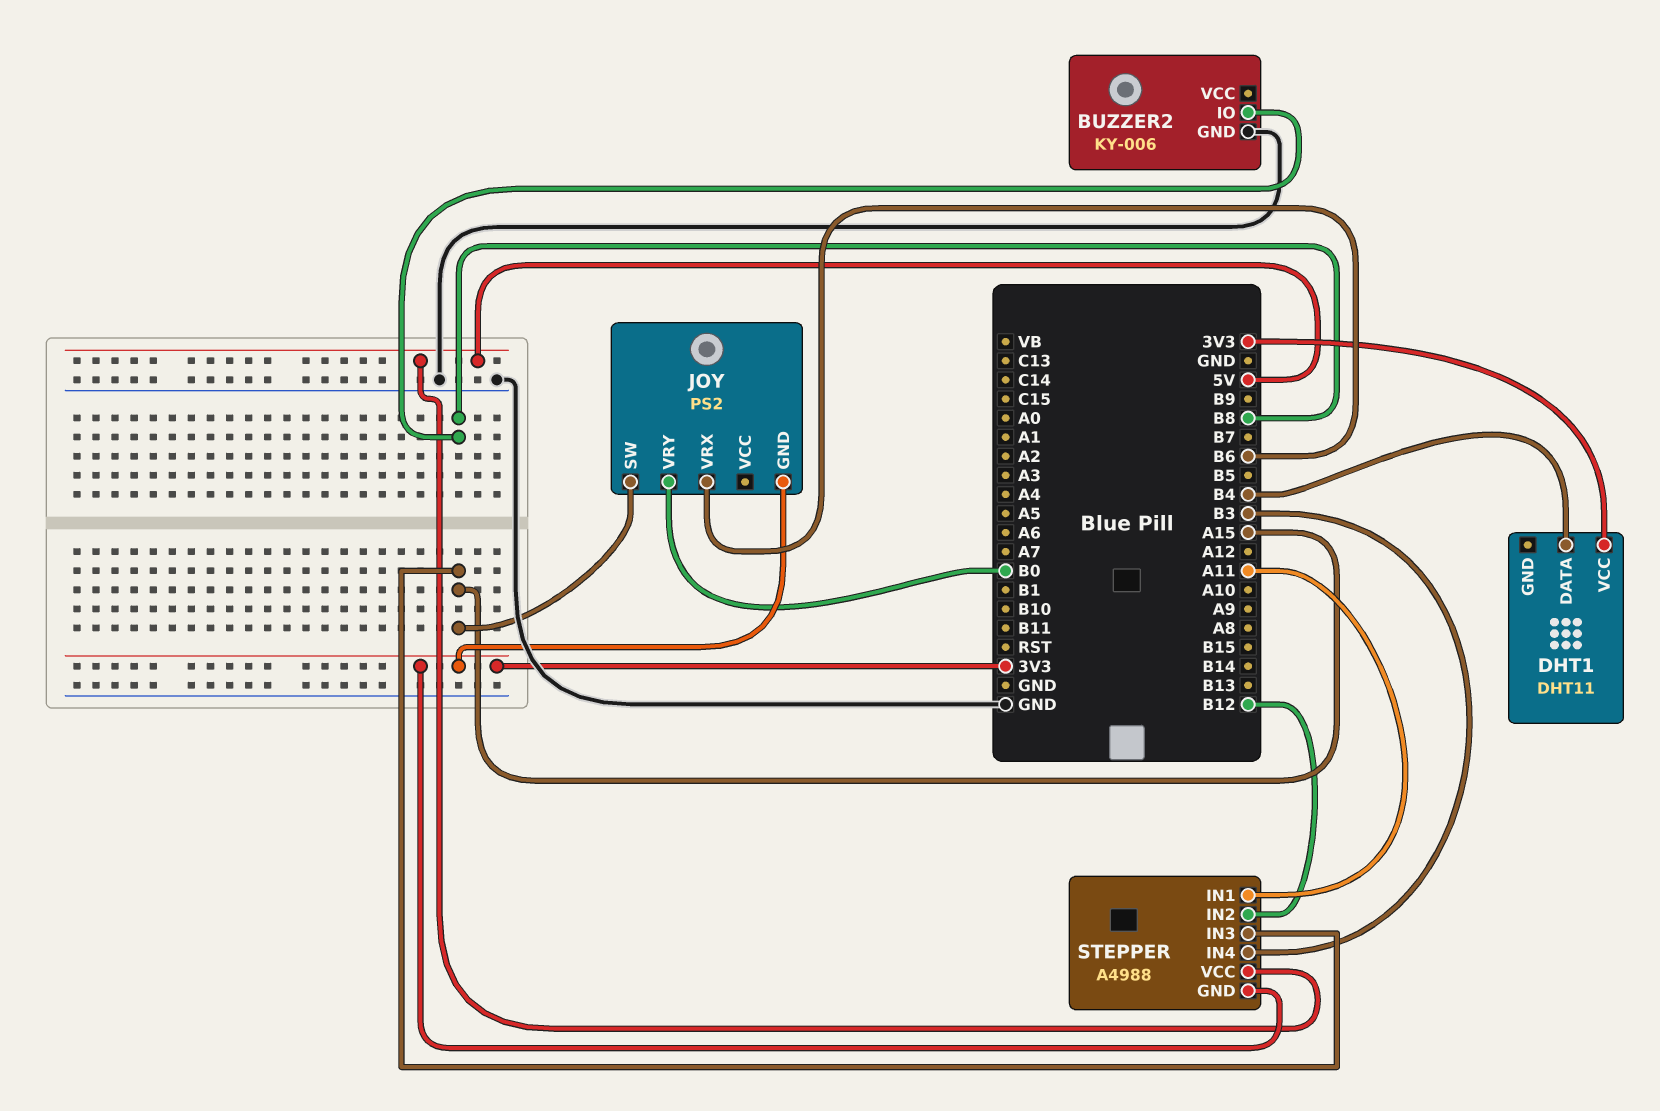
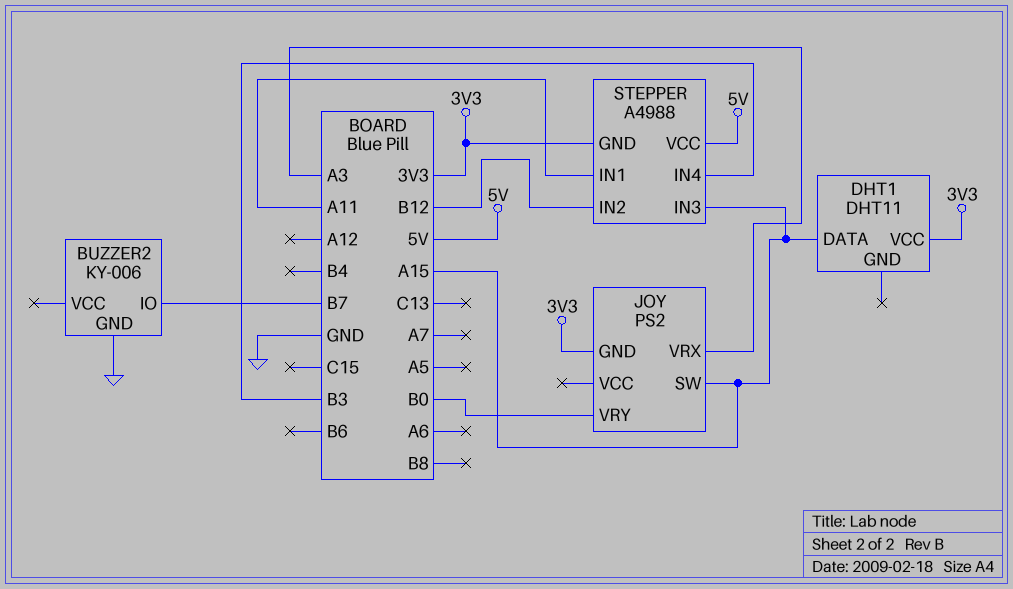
BUZZER2 pin IO: B8 -> B7
DHT1 pin DATA: B4 -> A15
JOY pin VRX: B6 -> A3

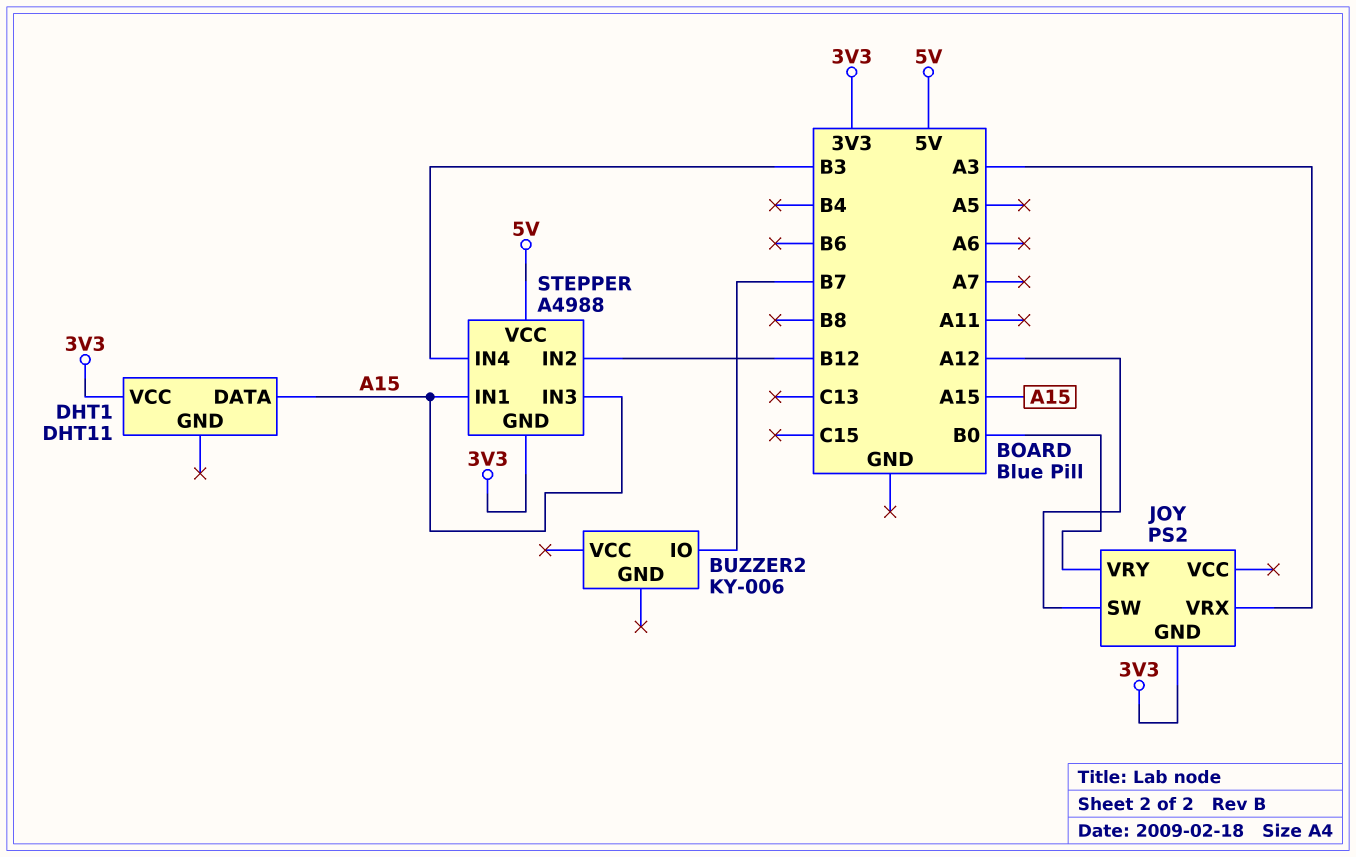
BUZZER2 pin GND: GND -> none
JOY pin SW: A15 -> A12
STEPPER pin IN1: A11 -> A15

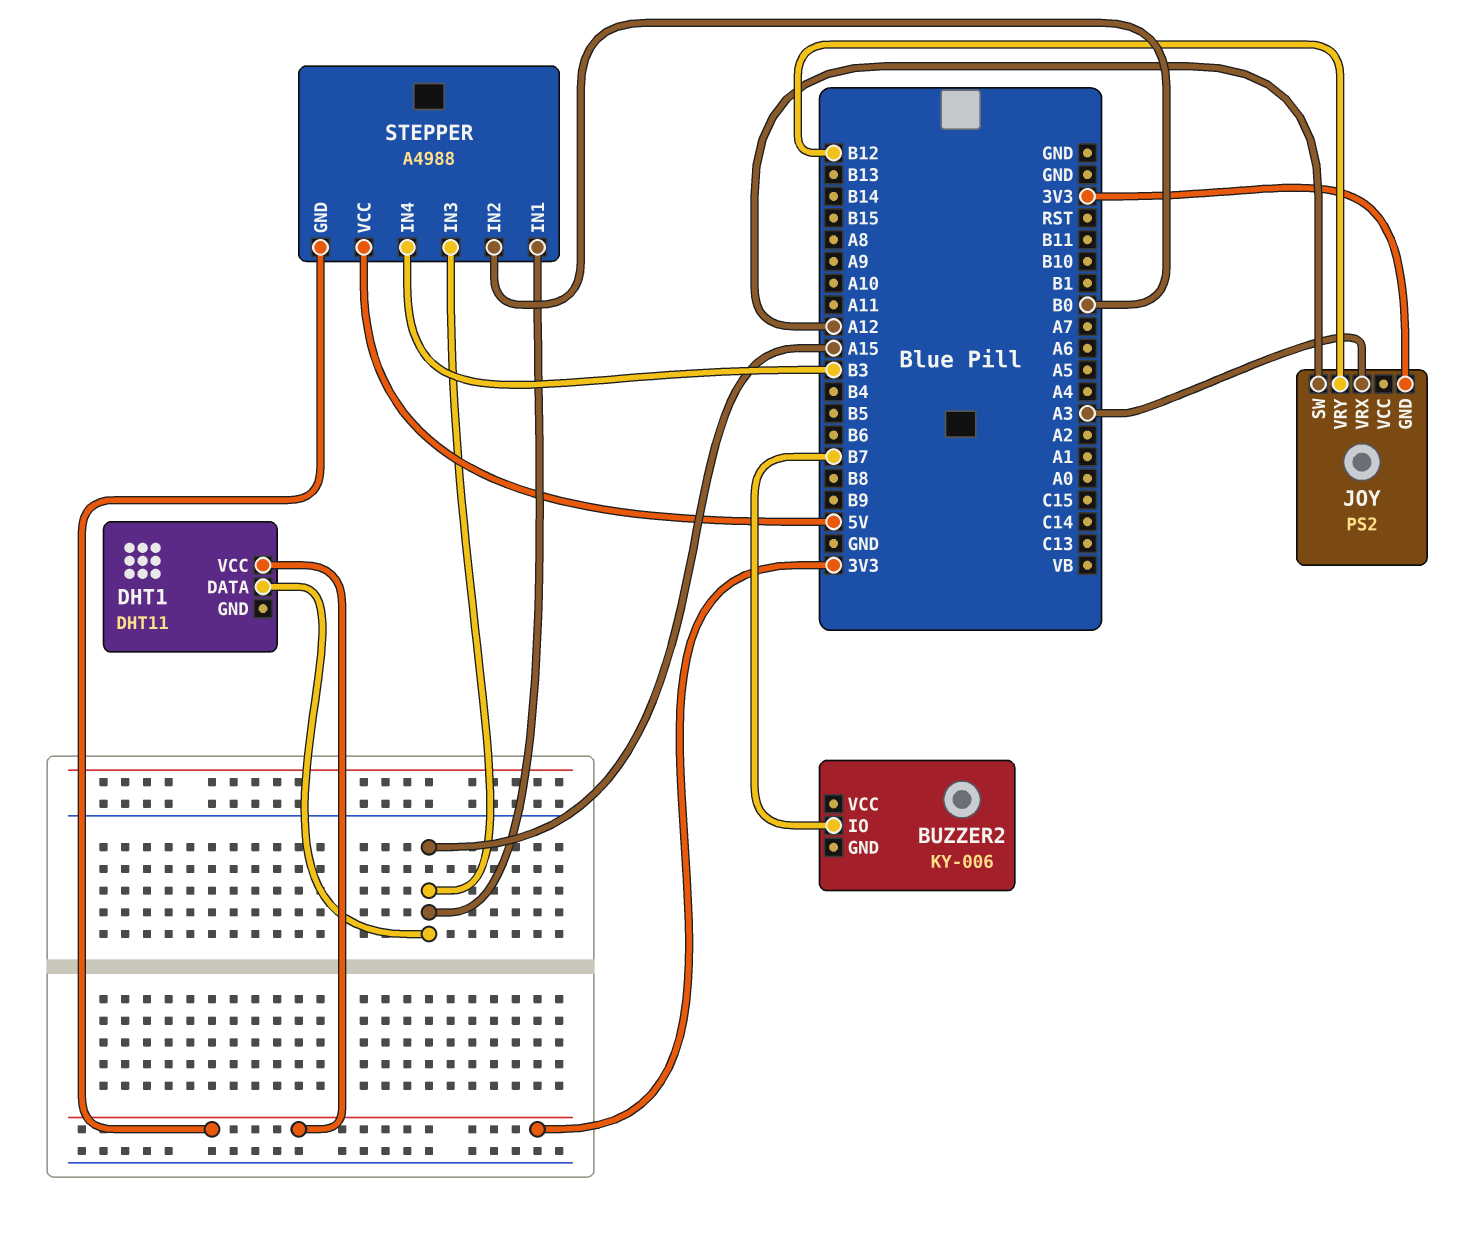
JOY pin VRY: B0 -> B12
STEPPER pin IN2: B12 -> B0

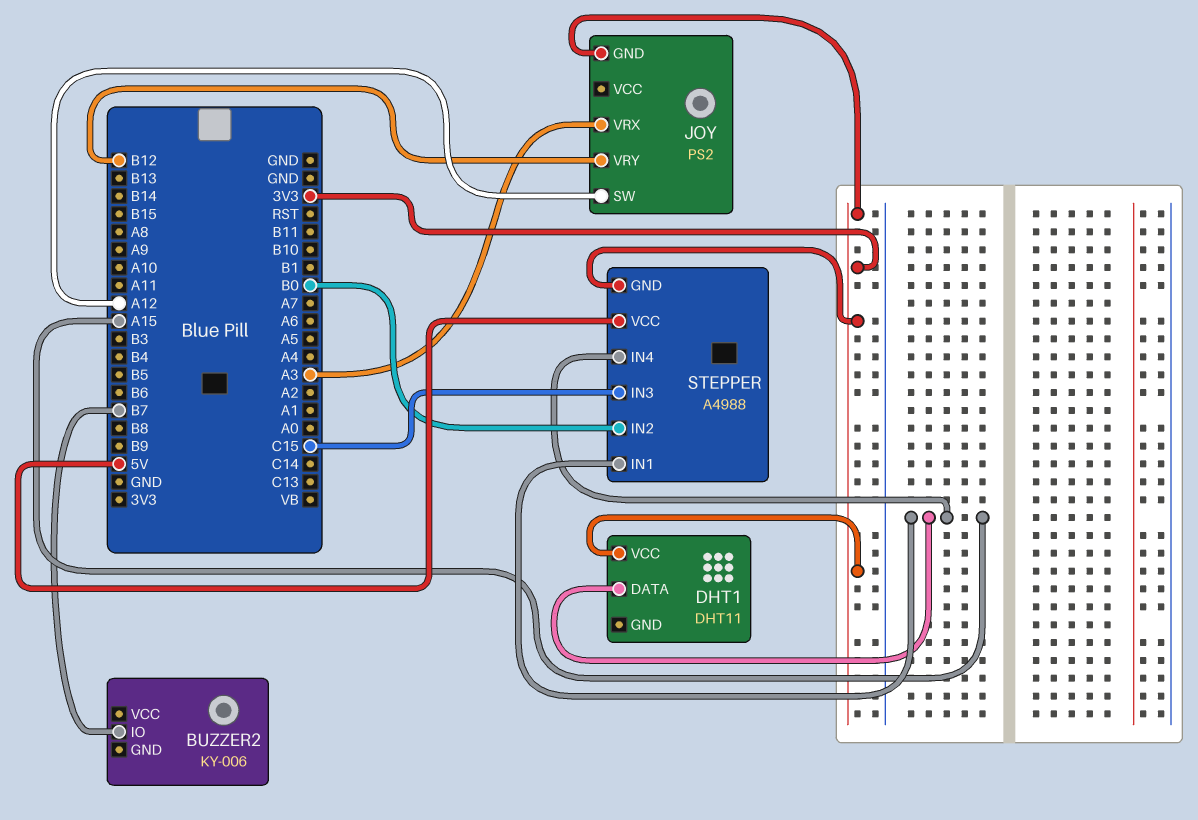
STEPPER pin IN3: A15 -> C15
STEPPER pin IN4: B3 -> A15

